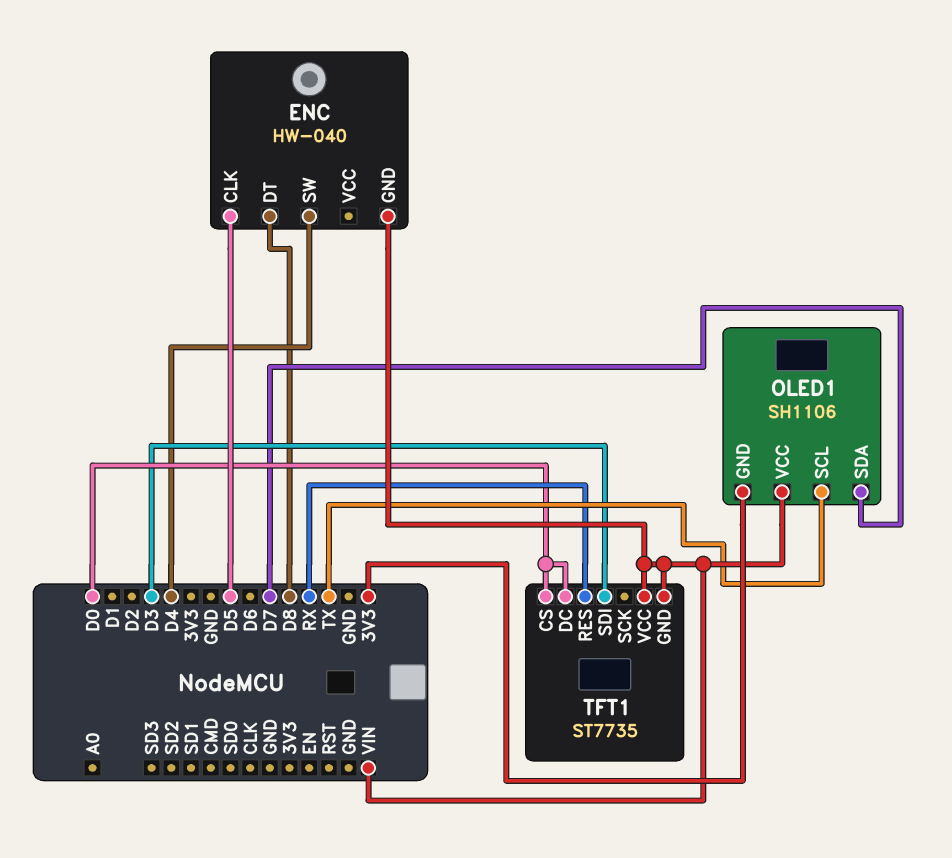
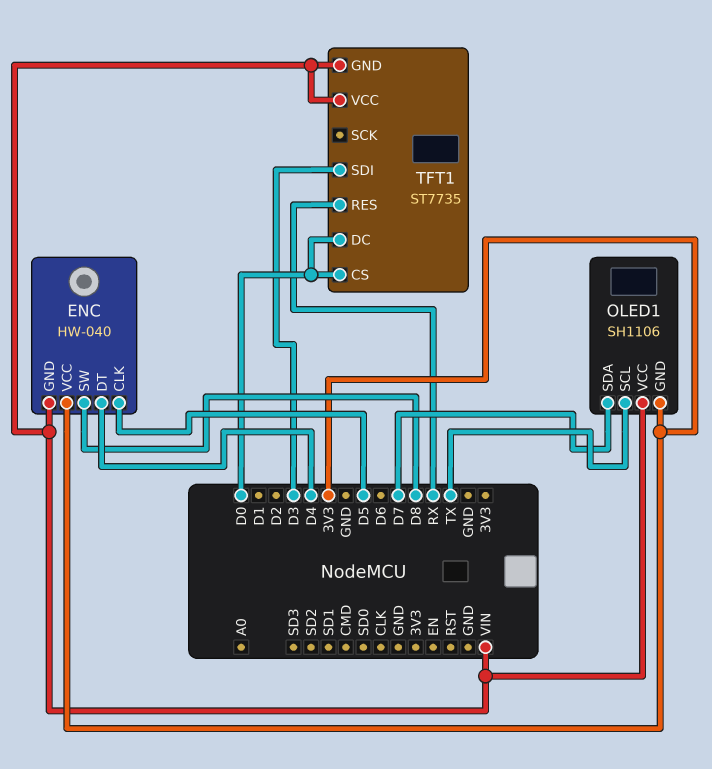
ENC pin DT: D8 -> D4
ENC pin SW: D4 -> D8
ENC pin VCC: none -> 3V3

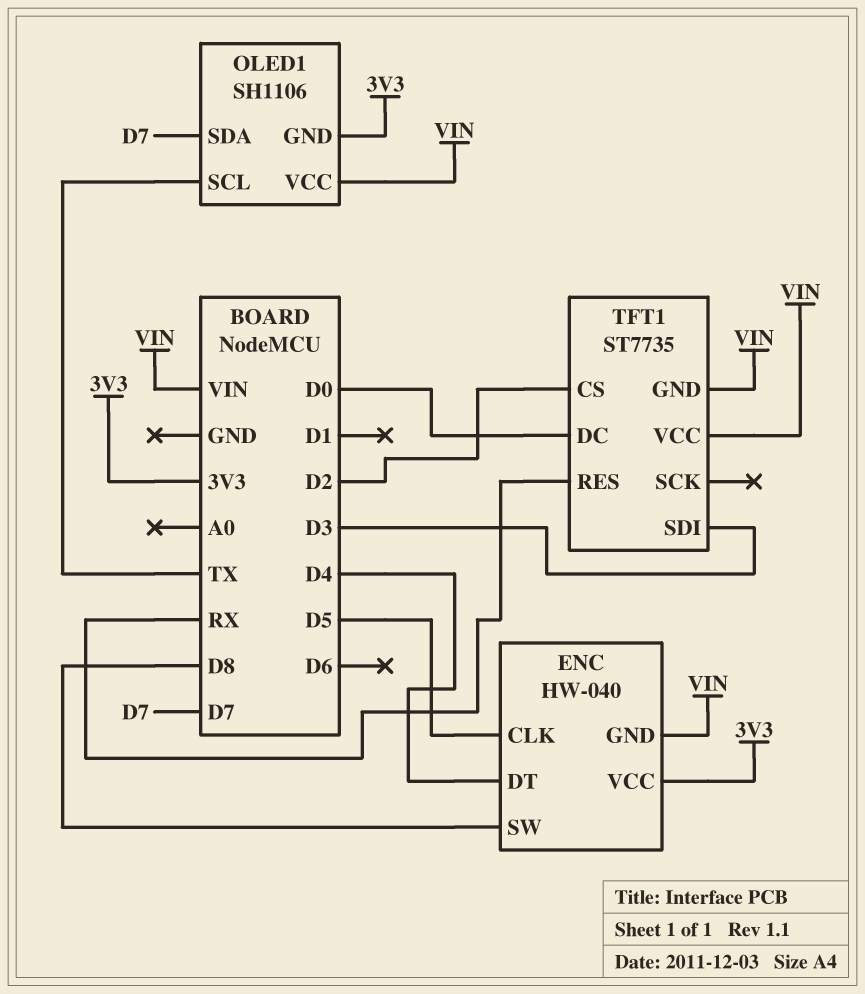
TFT1 pin CS: D0 -> D2

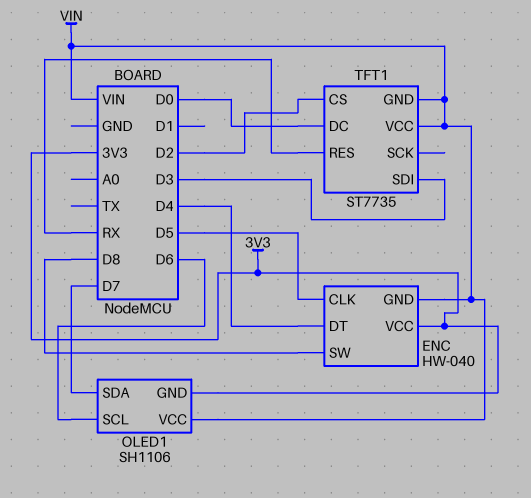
OLED1 pin SCL: TX -> D6

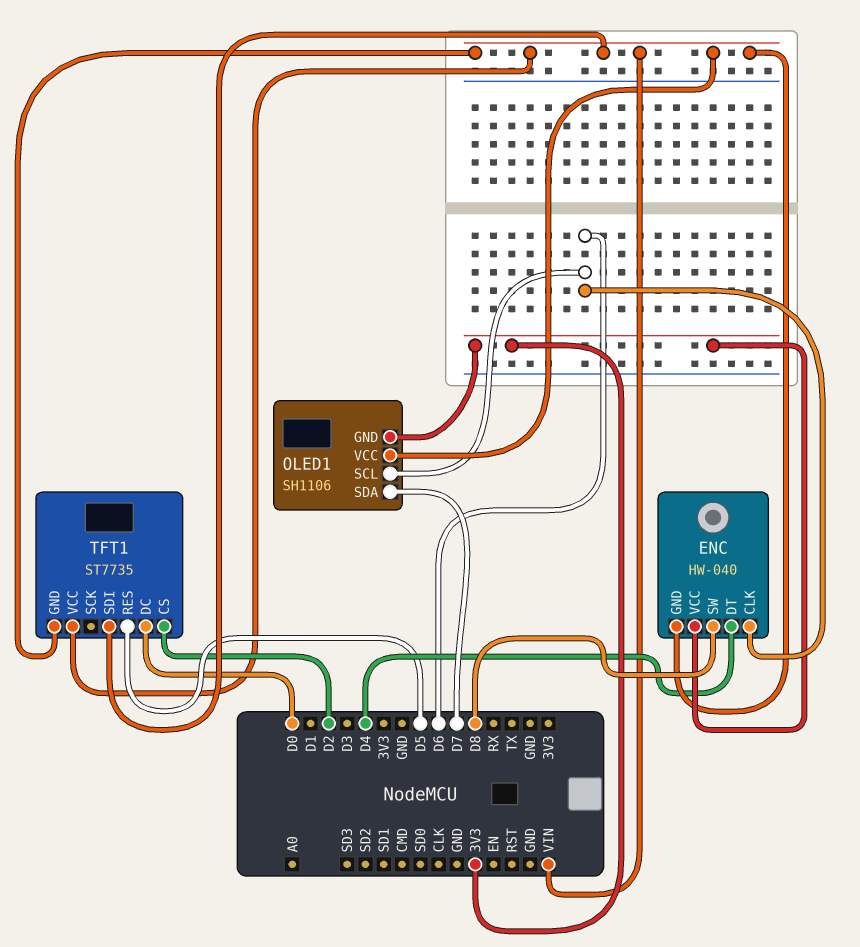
ENC pin CLK: D5 -> D6
TFT1 pin RES: RX -> D5
TFT1 pin SDI: D3 -> VIN

